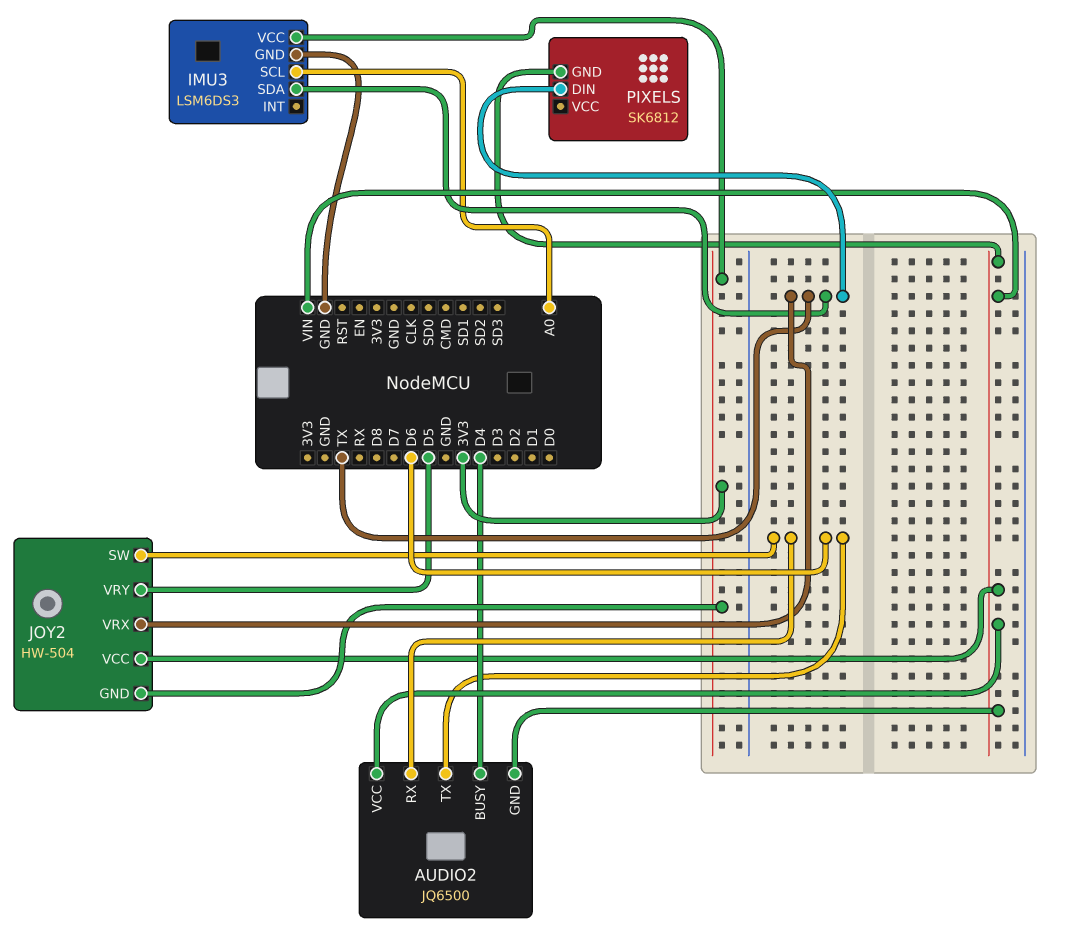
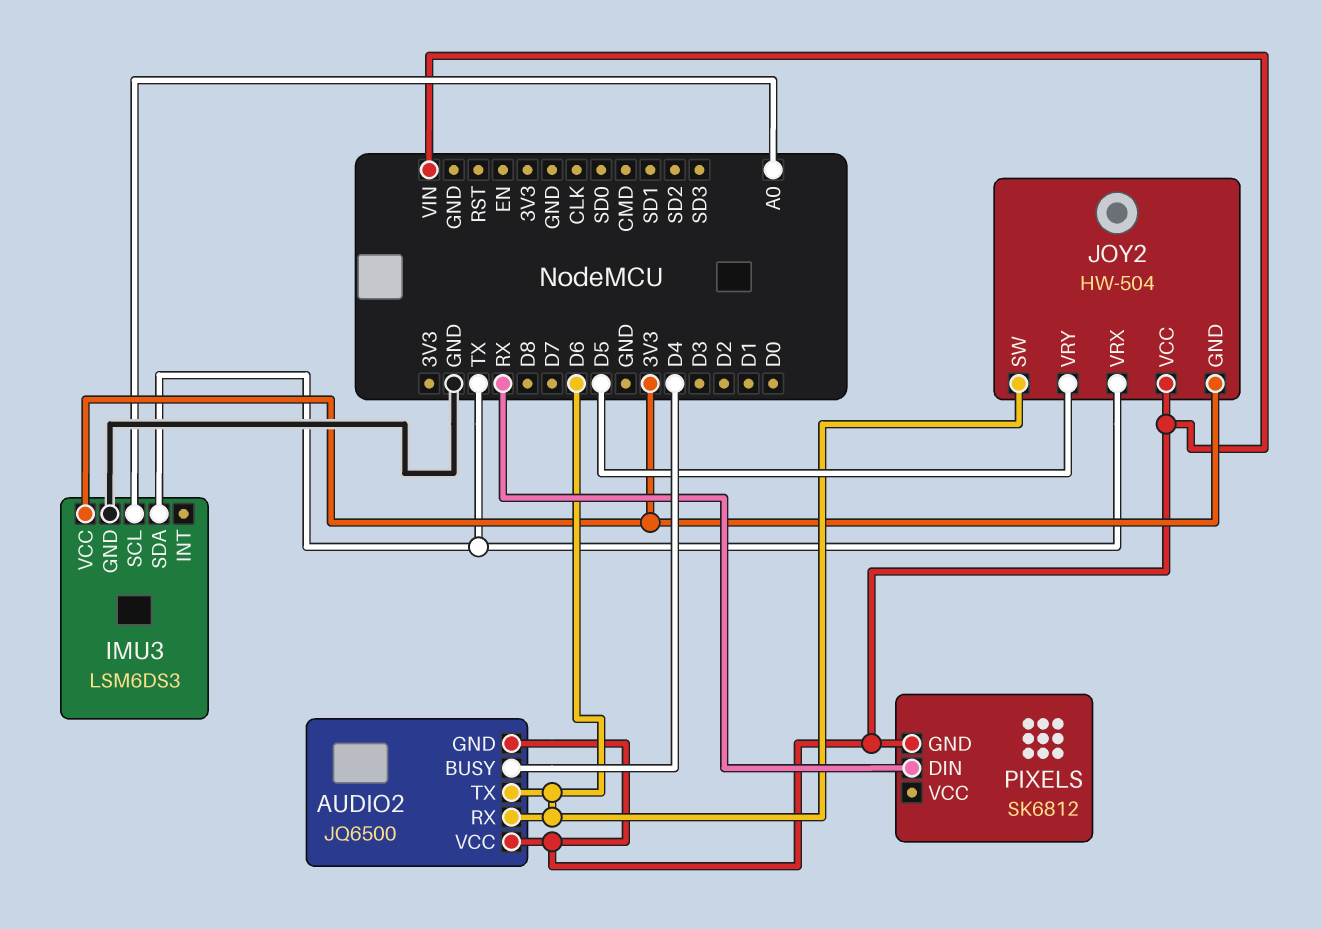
PIXELS pin DIN: TX -> RX

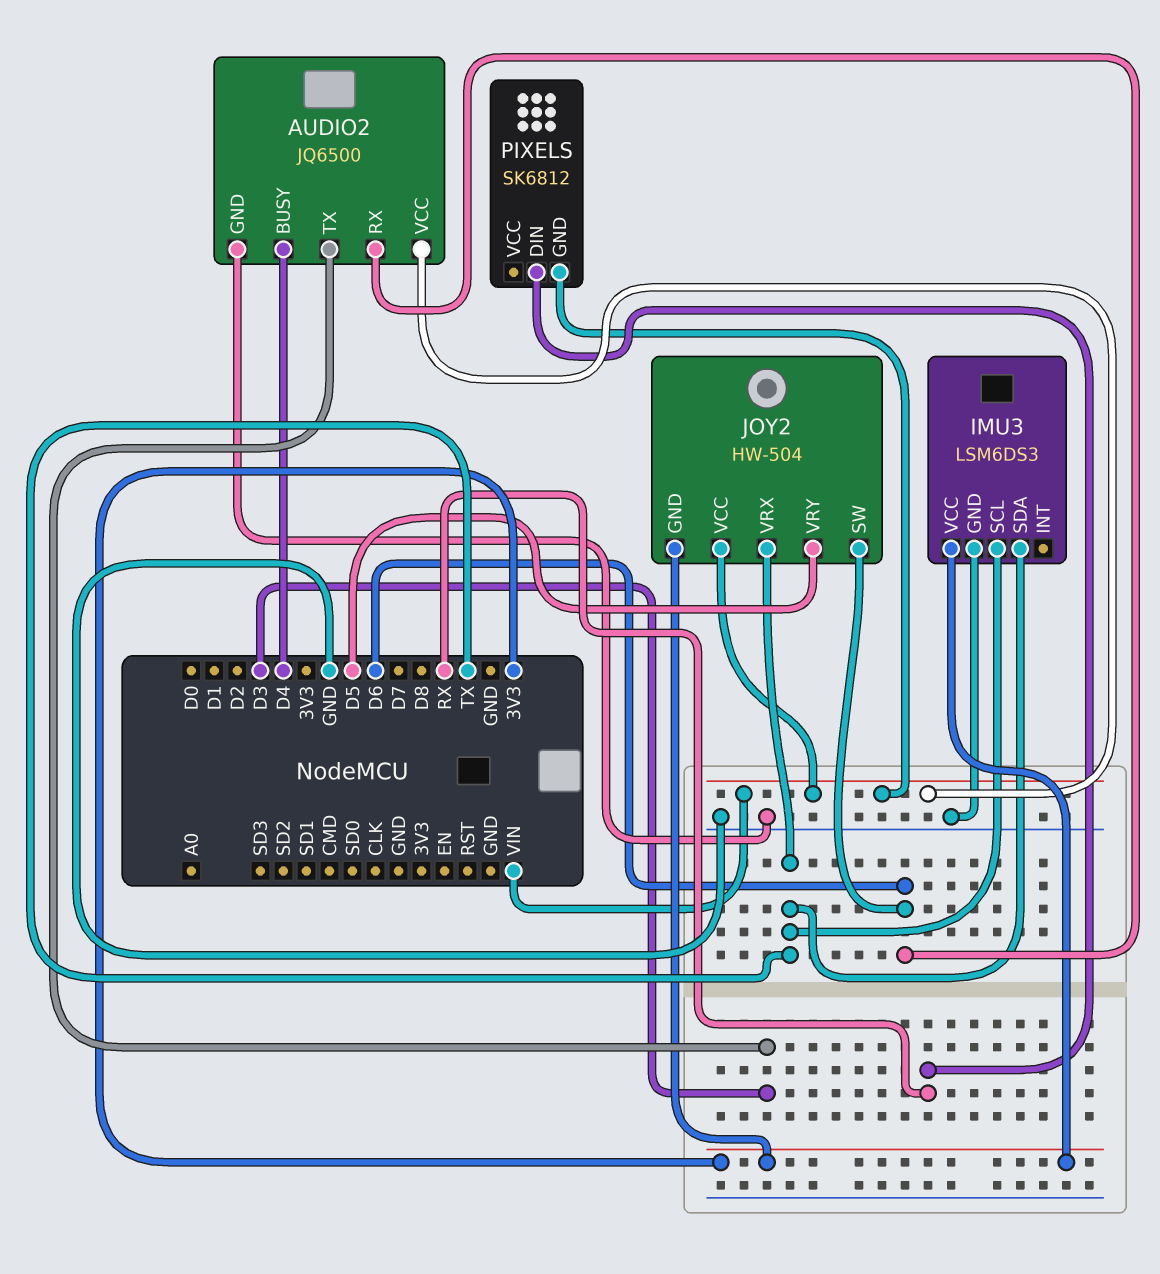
AUDIO2 pin GND: VIN -> GND
AUDIO2 pin TX: D6 -> D3
IMU3 pin SCL: A0 -> TX

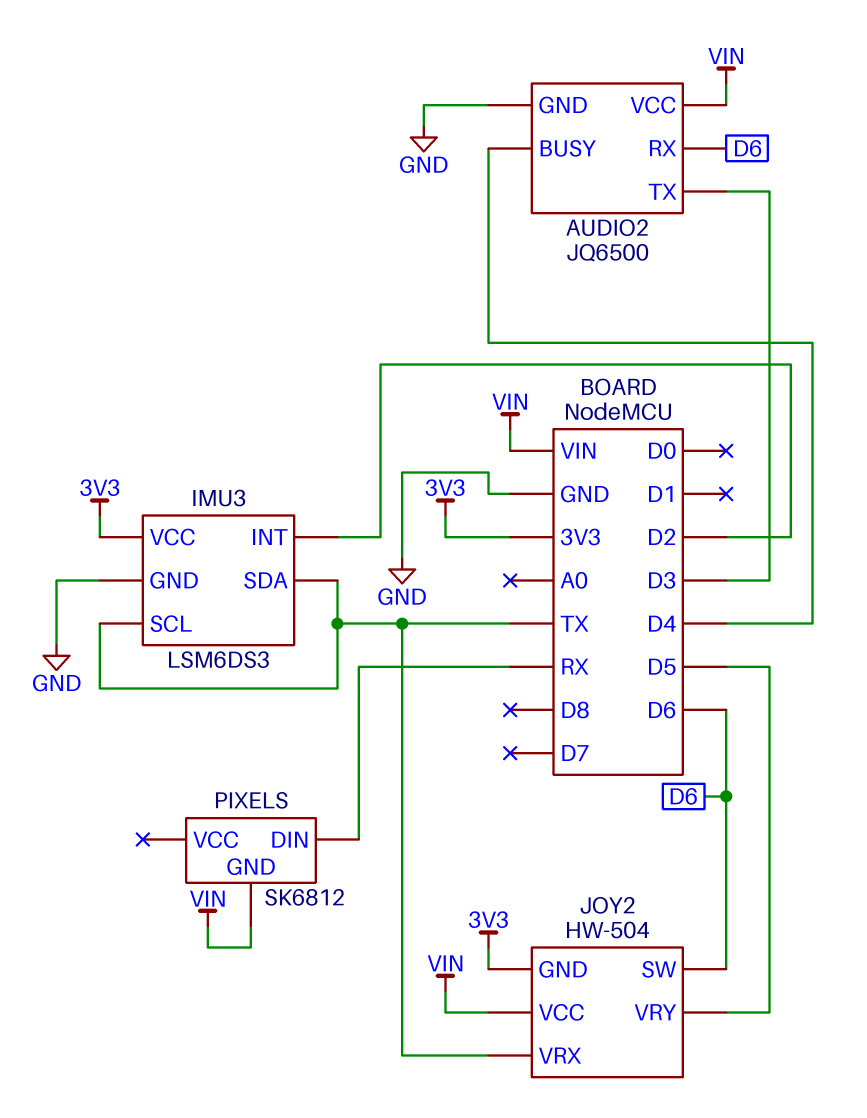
IMU3 pin INT: none -> D2

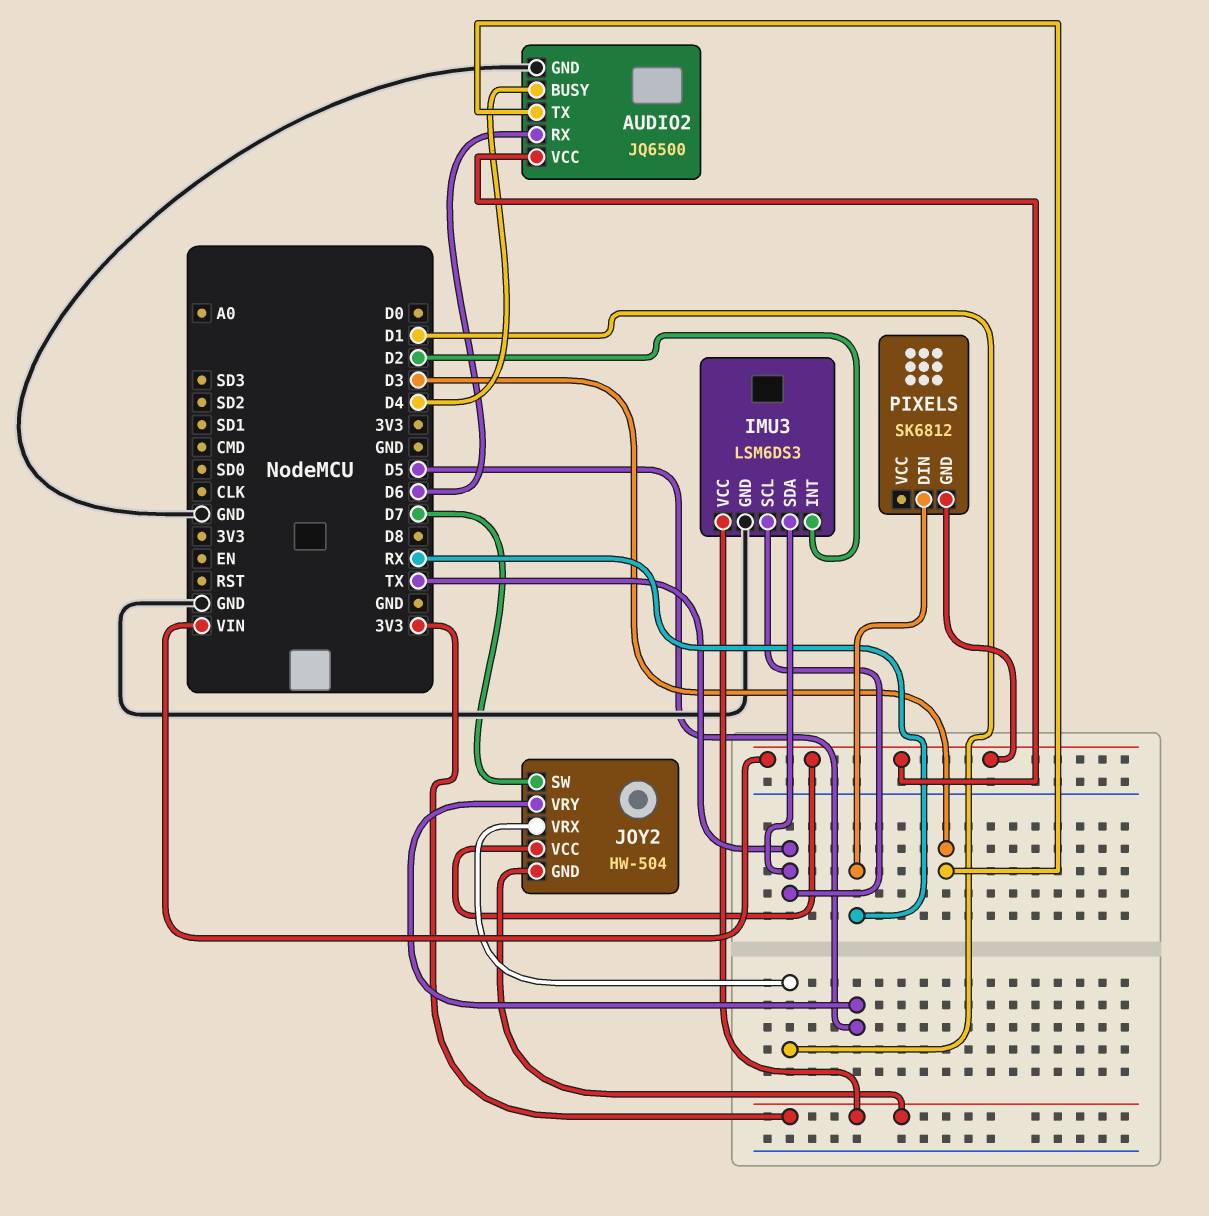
JOY2 pin SW: D6 -> D7
JOY2 pin VRX: TX -> D1

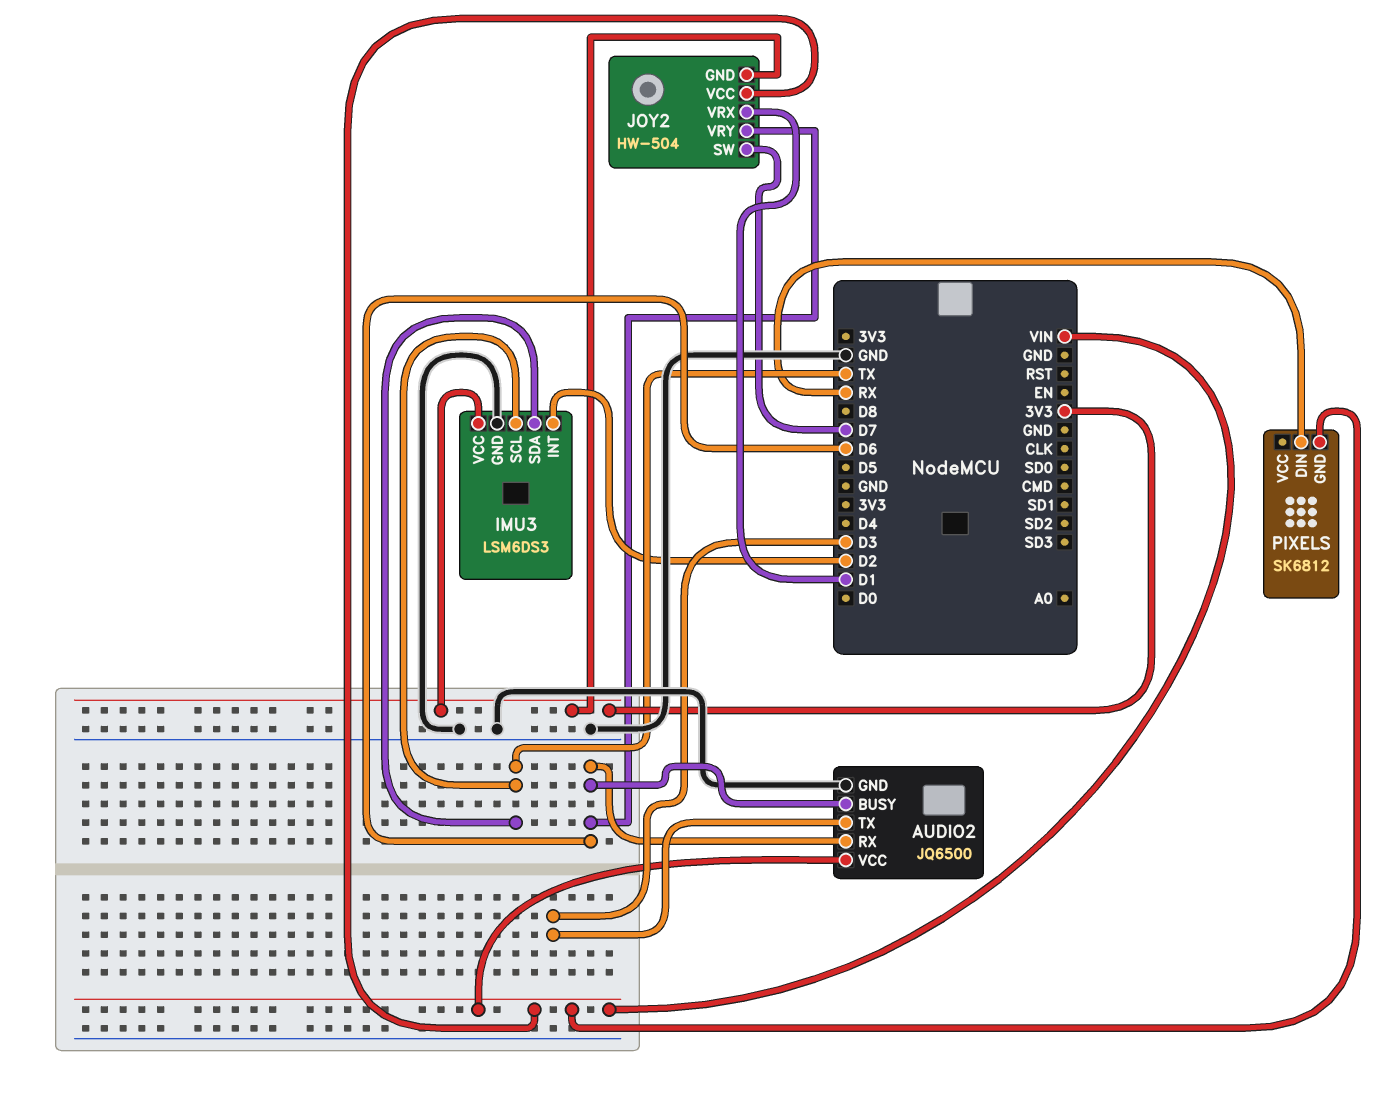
AUDIO2 pin BUSY: D4 -> D6
JOY2 pin VRY: D5 -> D6

